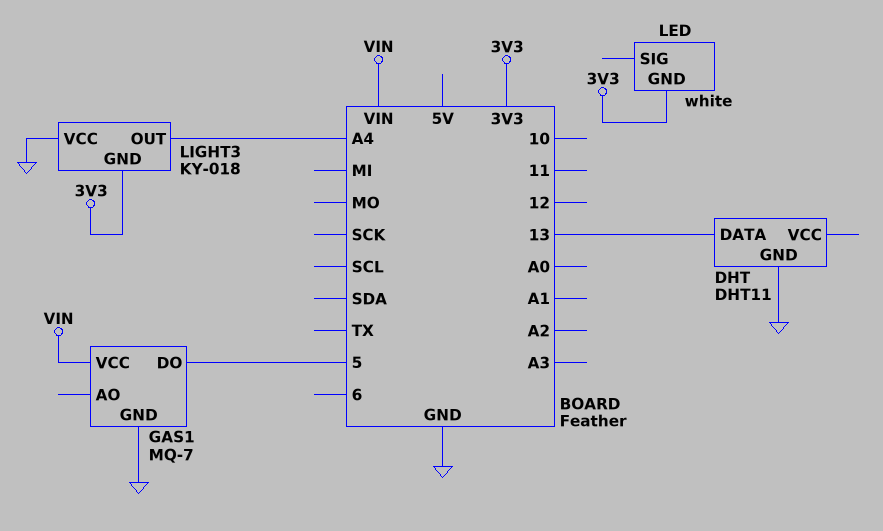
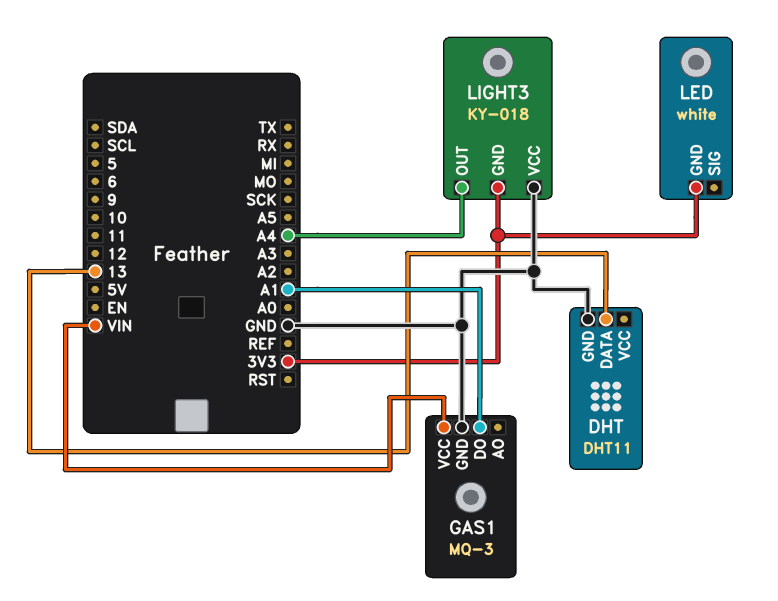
GAS1: MQ-7 -> MQ-3
GAS1 pin DO: 5 -> A1

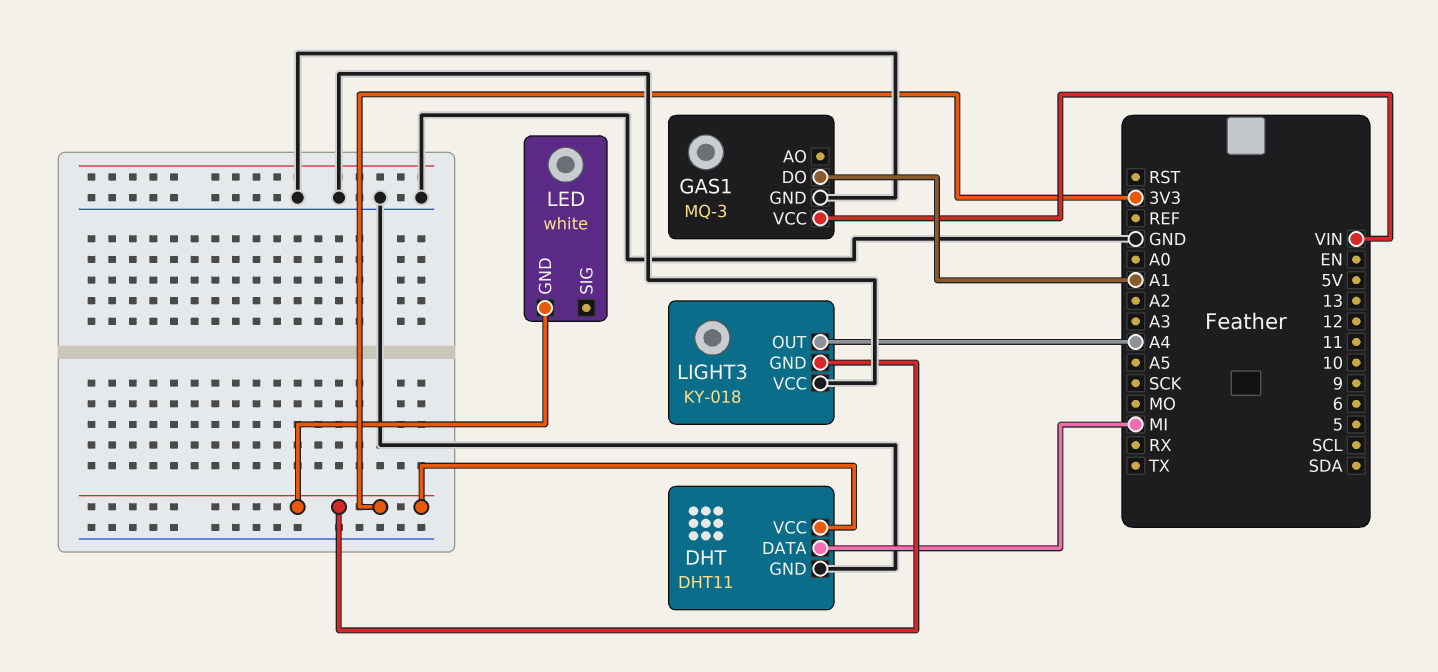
DHT pin DATA: 13 -> MI
DHT pin VCC: none -> 3V3

